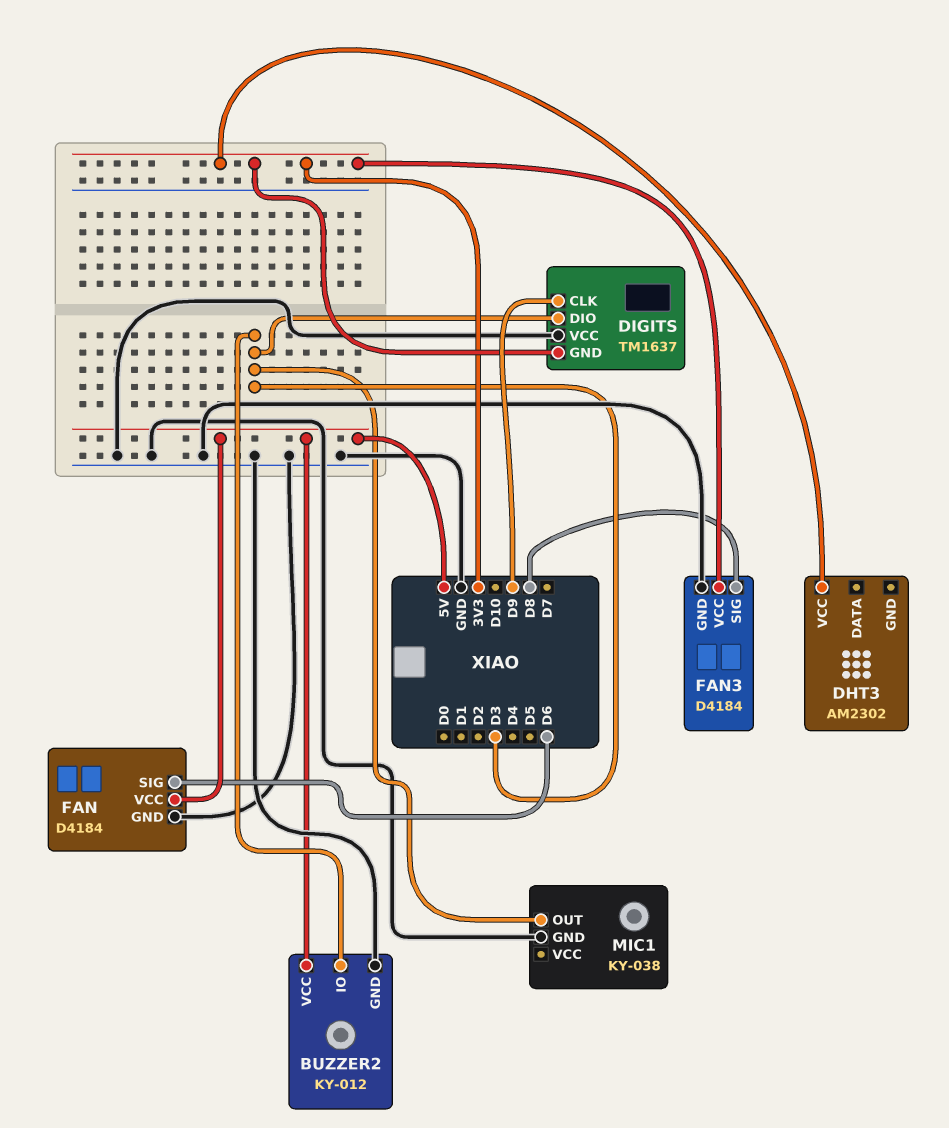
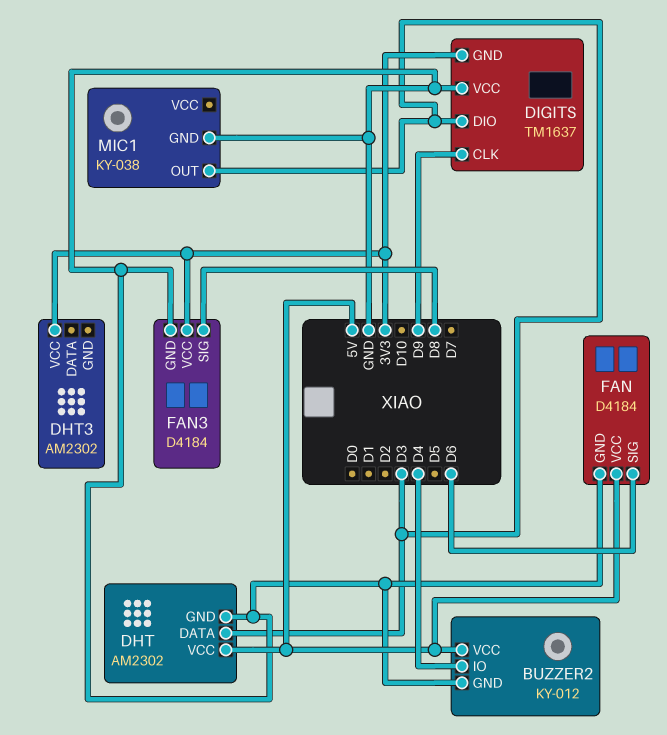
BUZZER2 pin IO: D3 -> D4
DHT: none -> AM2302
DHT pin DATA: none -> D3
DHT pin GND: none -> GND
DHT pin VCC: none -> 5V

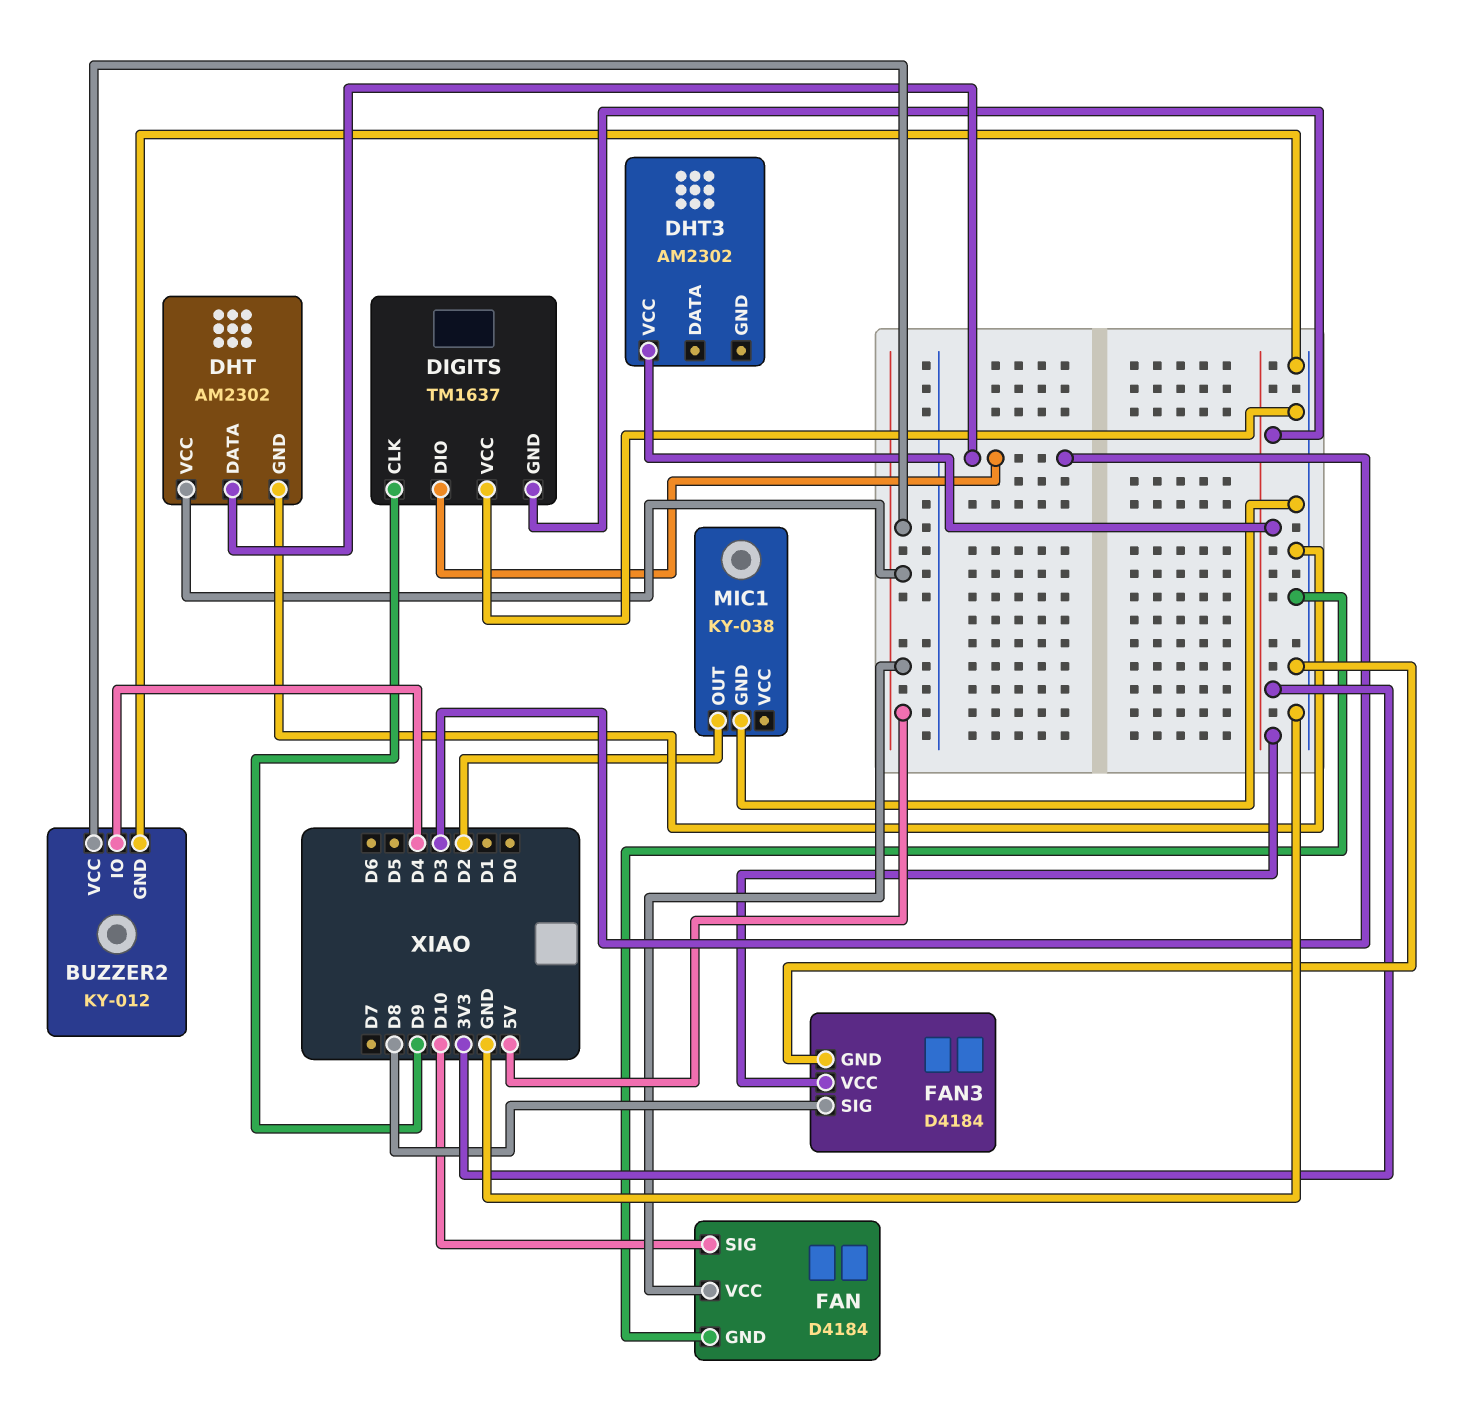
FAN pin SIG: D6 -> D10
MIC1 pin OUT: D3 -> D2

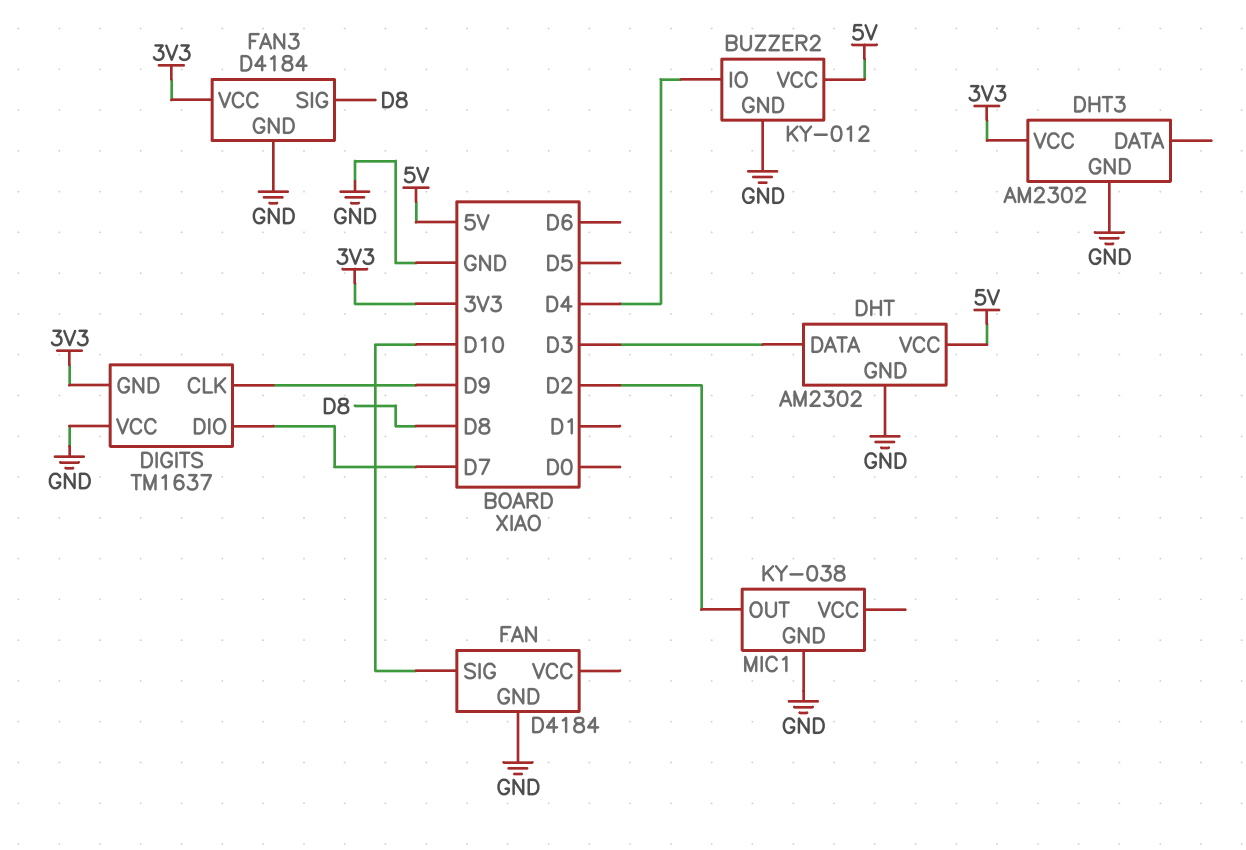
DHT3 pin GND: none -> GND
DIGITS pin DIO: D3 -> D7
FAN pin VCC: 5V -> none

